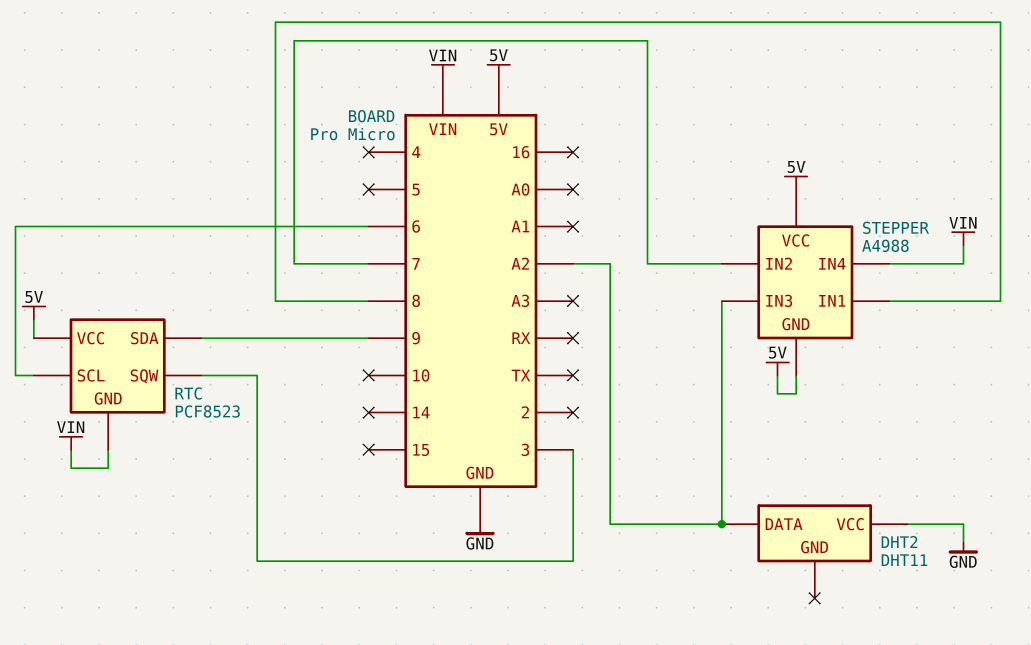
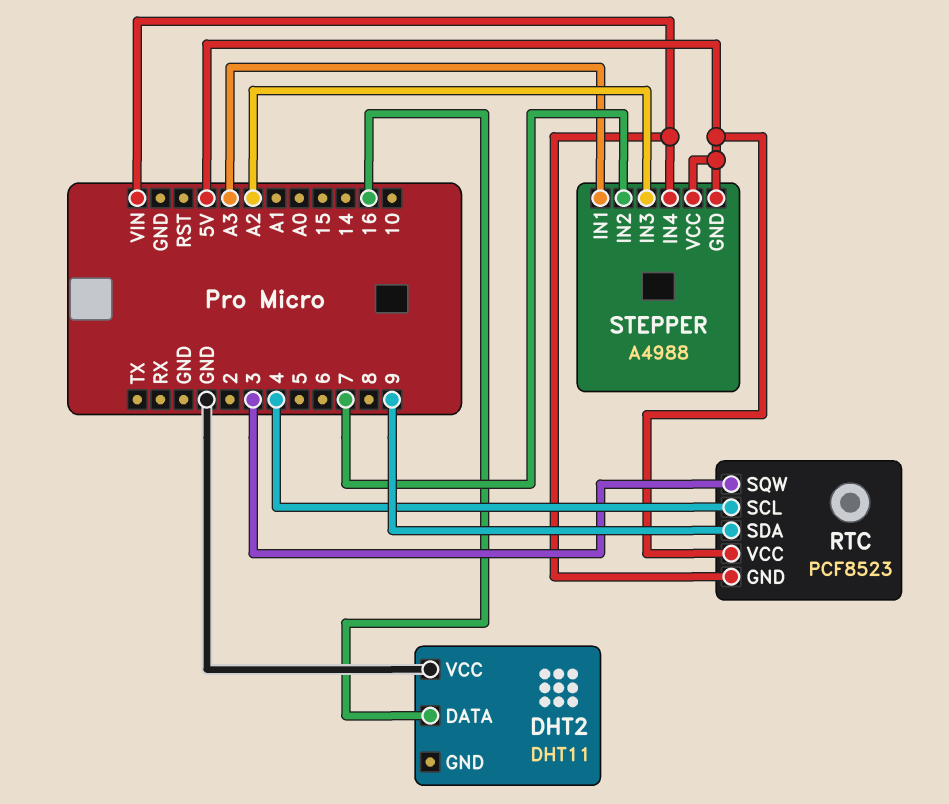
DHT2 pin DATA: A2 -> 16
RTC pin SCL: 6 -> 4
STEPPER pin IN1: 8 -> A3

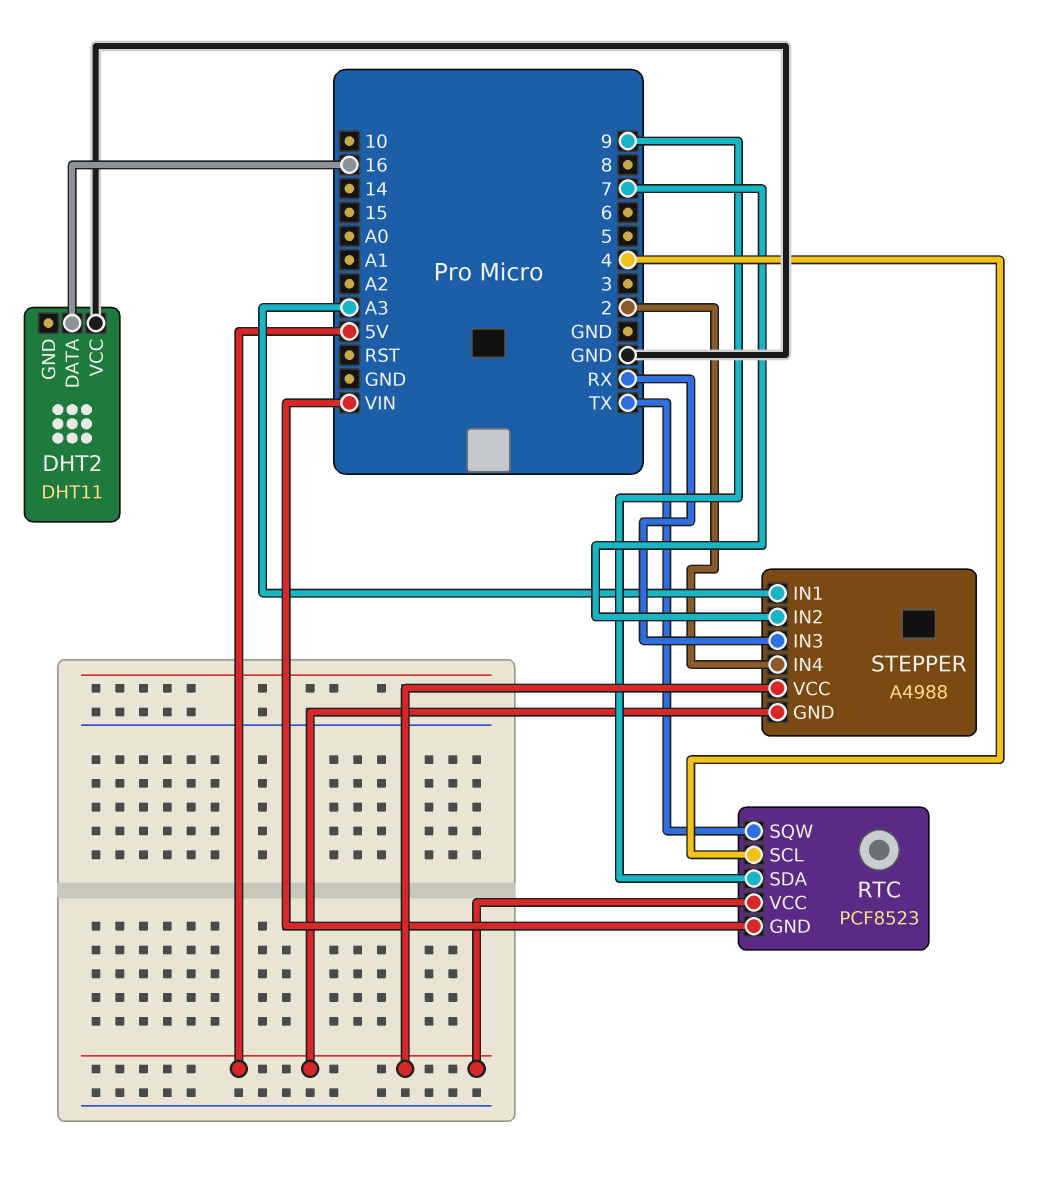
RTC pin SQW: 3 -> TX
STEPPER pin IN3: A2 -> RX
STEPPER pin IN4: VIN -> 2

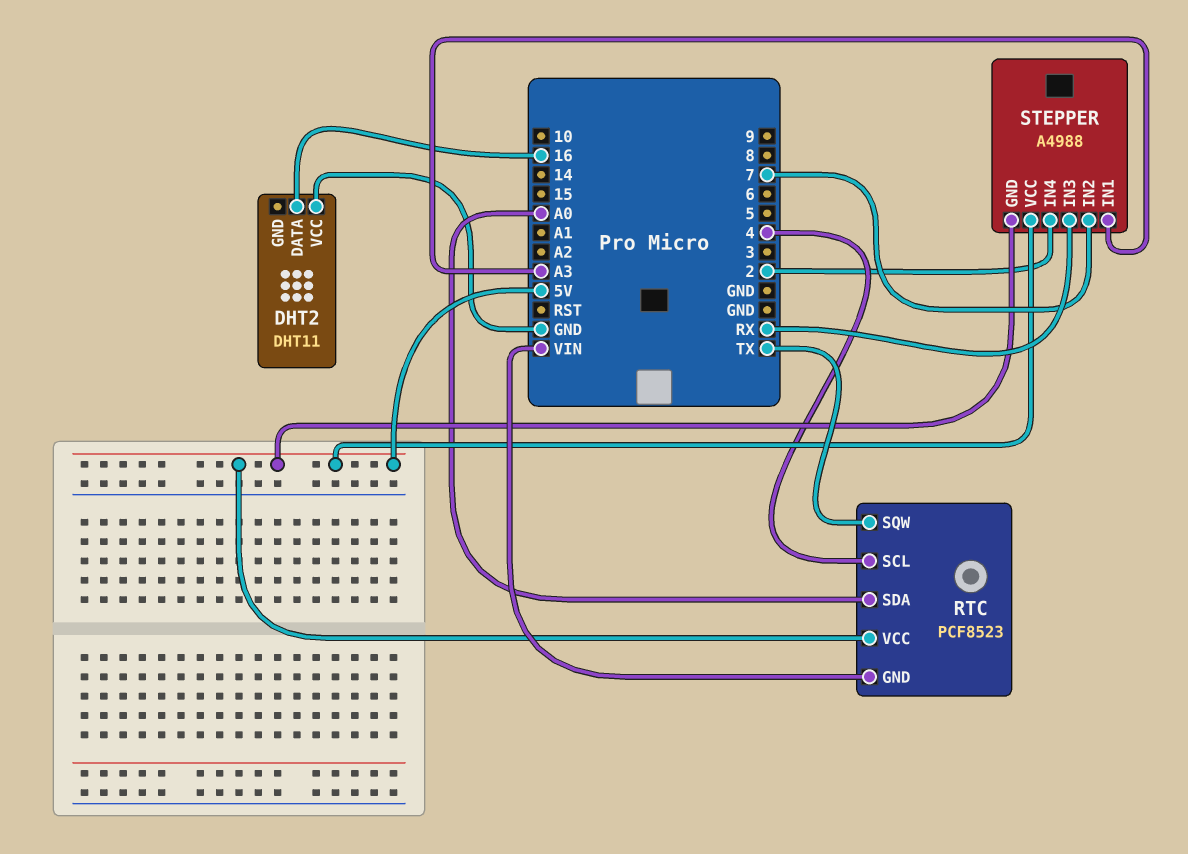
RTC pin SDA: 9 -> A0

